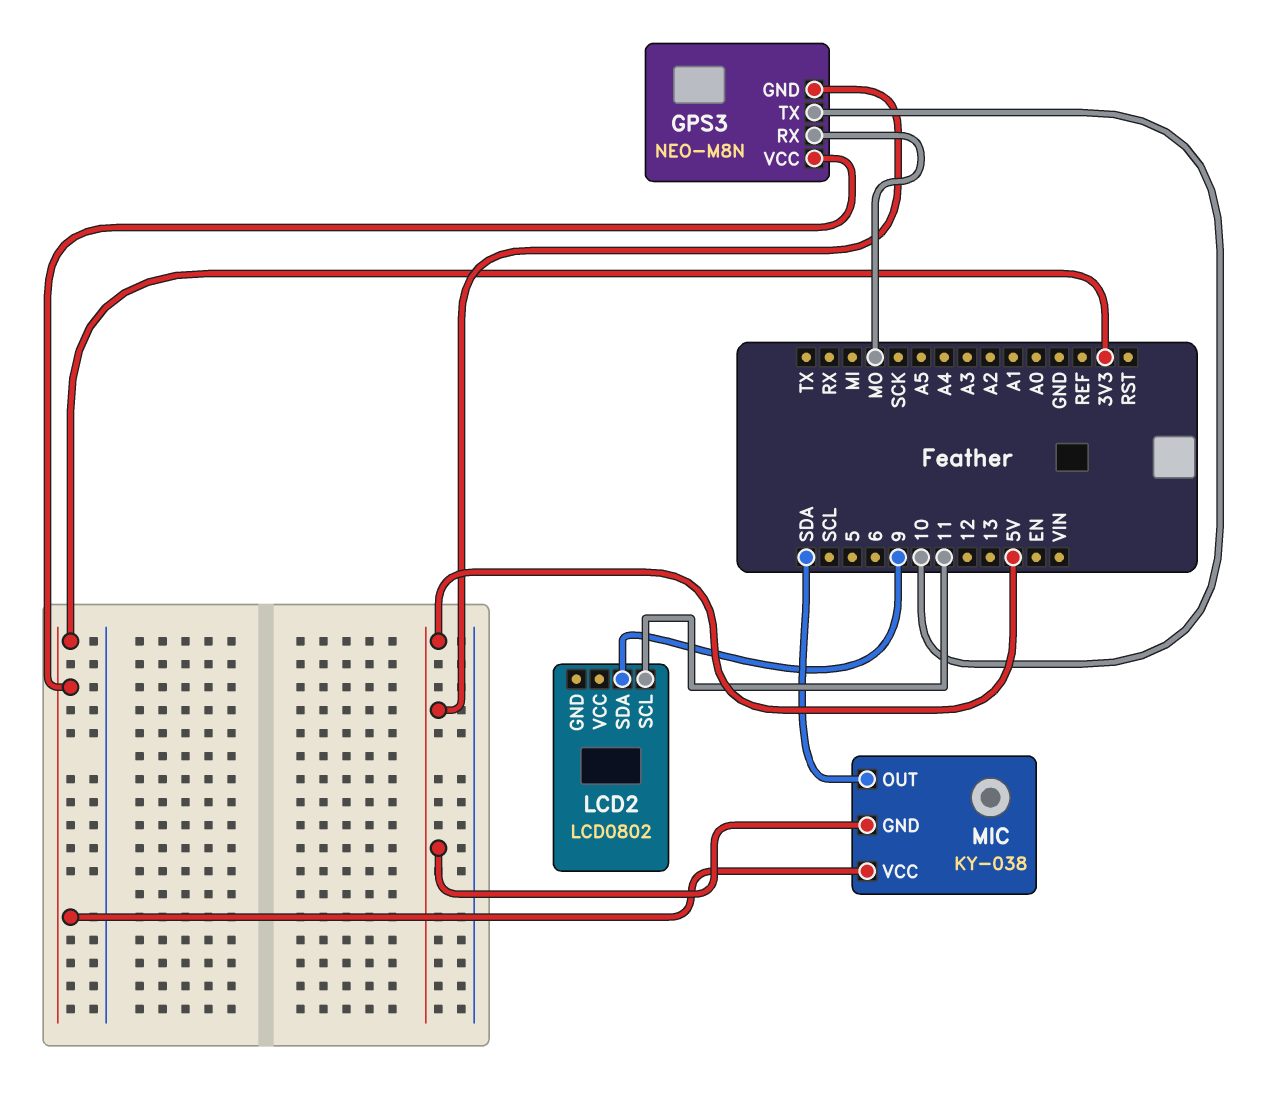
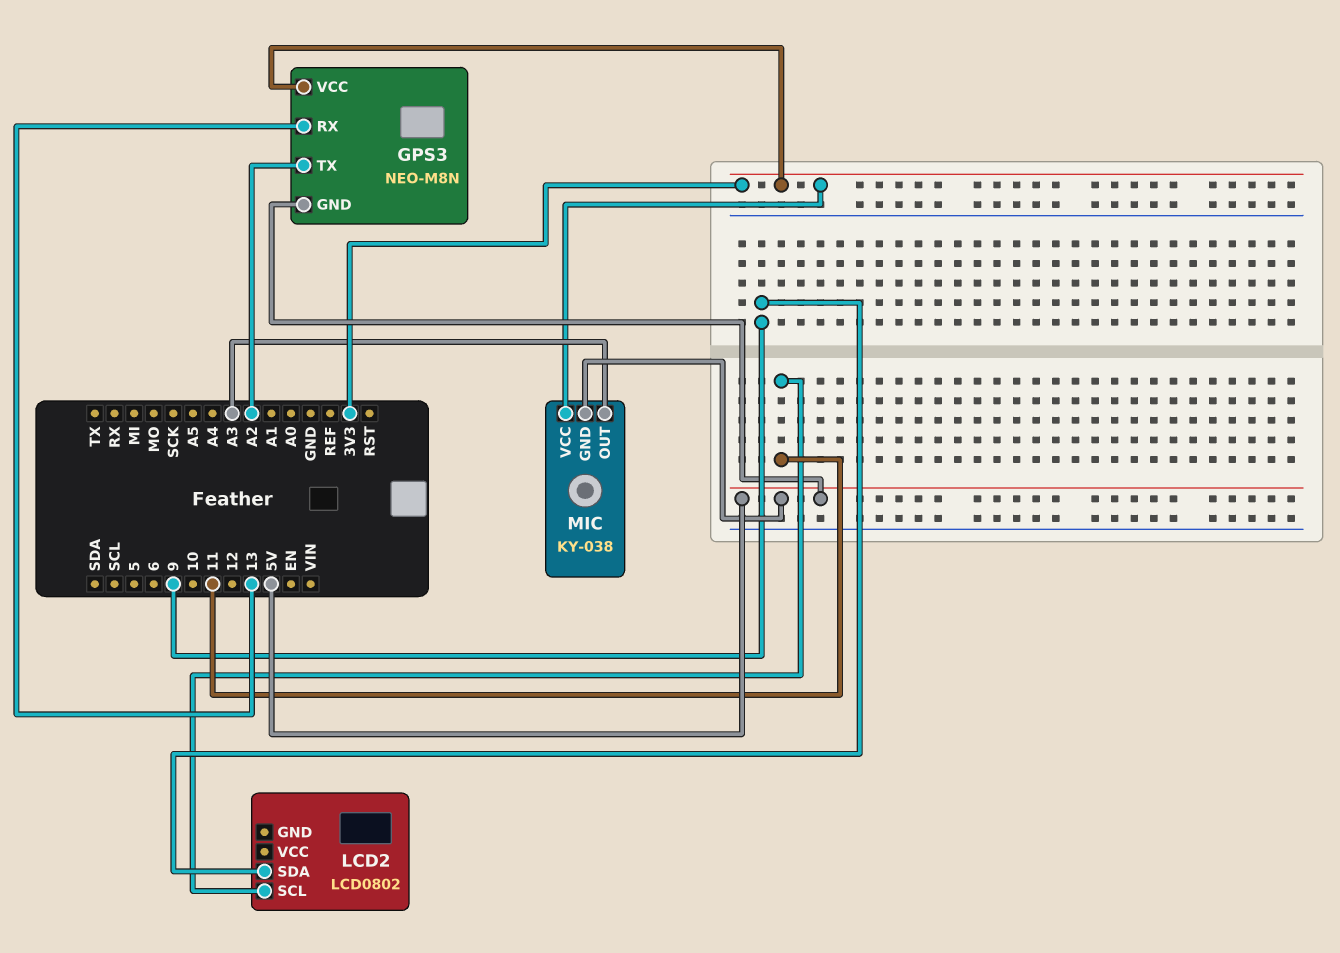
GPS3 pin RX: MO -> 13
GPS3 pin TX: 10 -> A2
MIC pin OUT: SDA -> A3

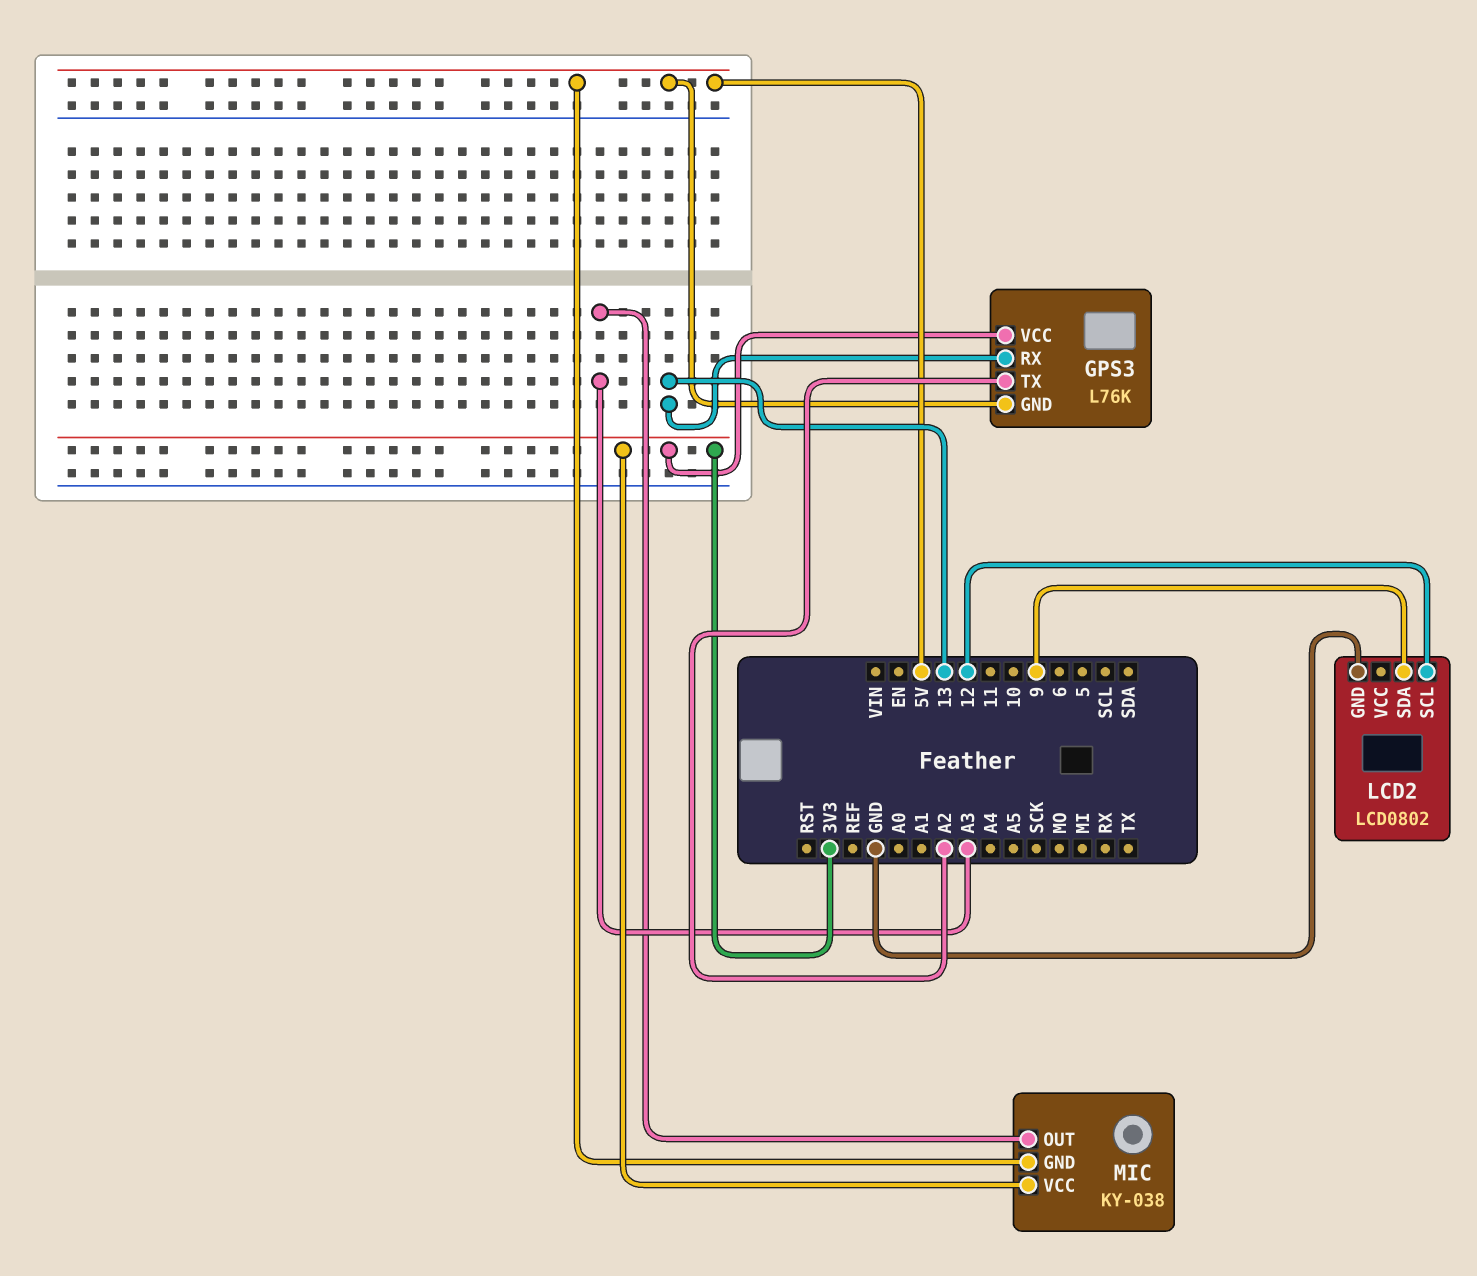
GPS3: NEO-M8N -> L76K
LCD2 pin GND: none -> GND
LCD2 pin SCL: 11 -> 12

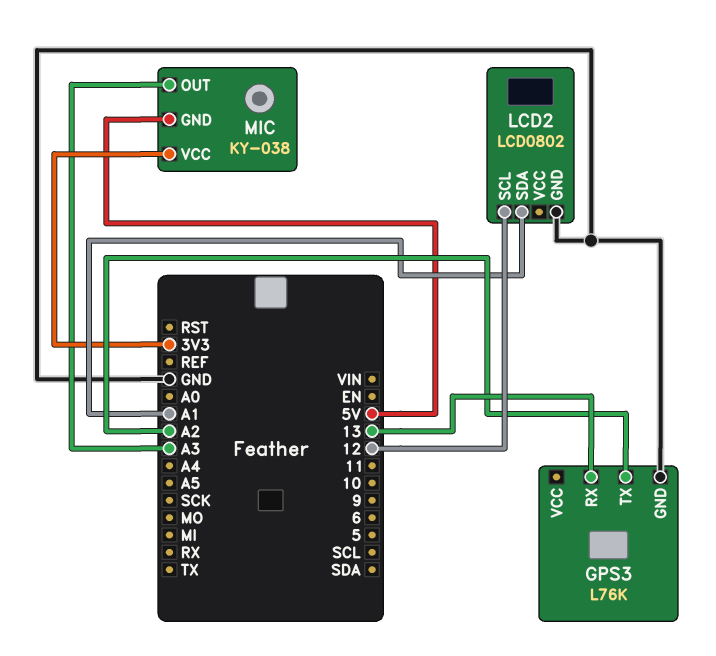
GPS3 pin GND: 5V -> GND
GPS3 pin VCC: 3V3 -> none
LCD2 pin SDA: 9 -> A1

